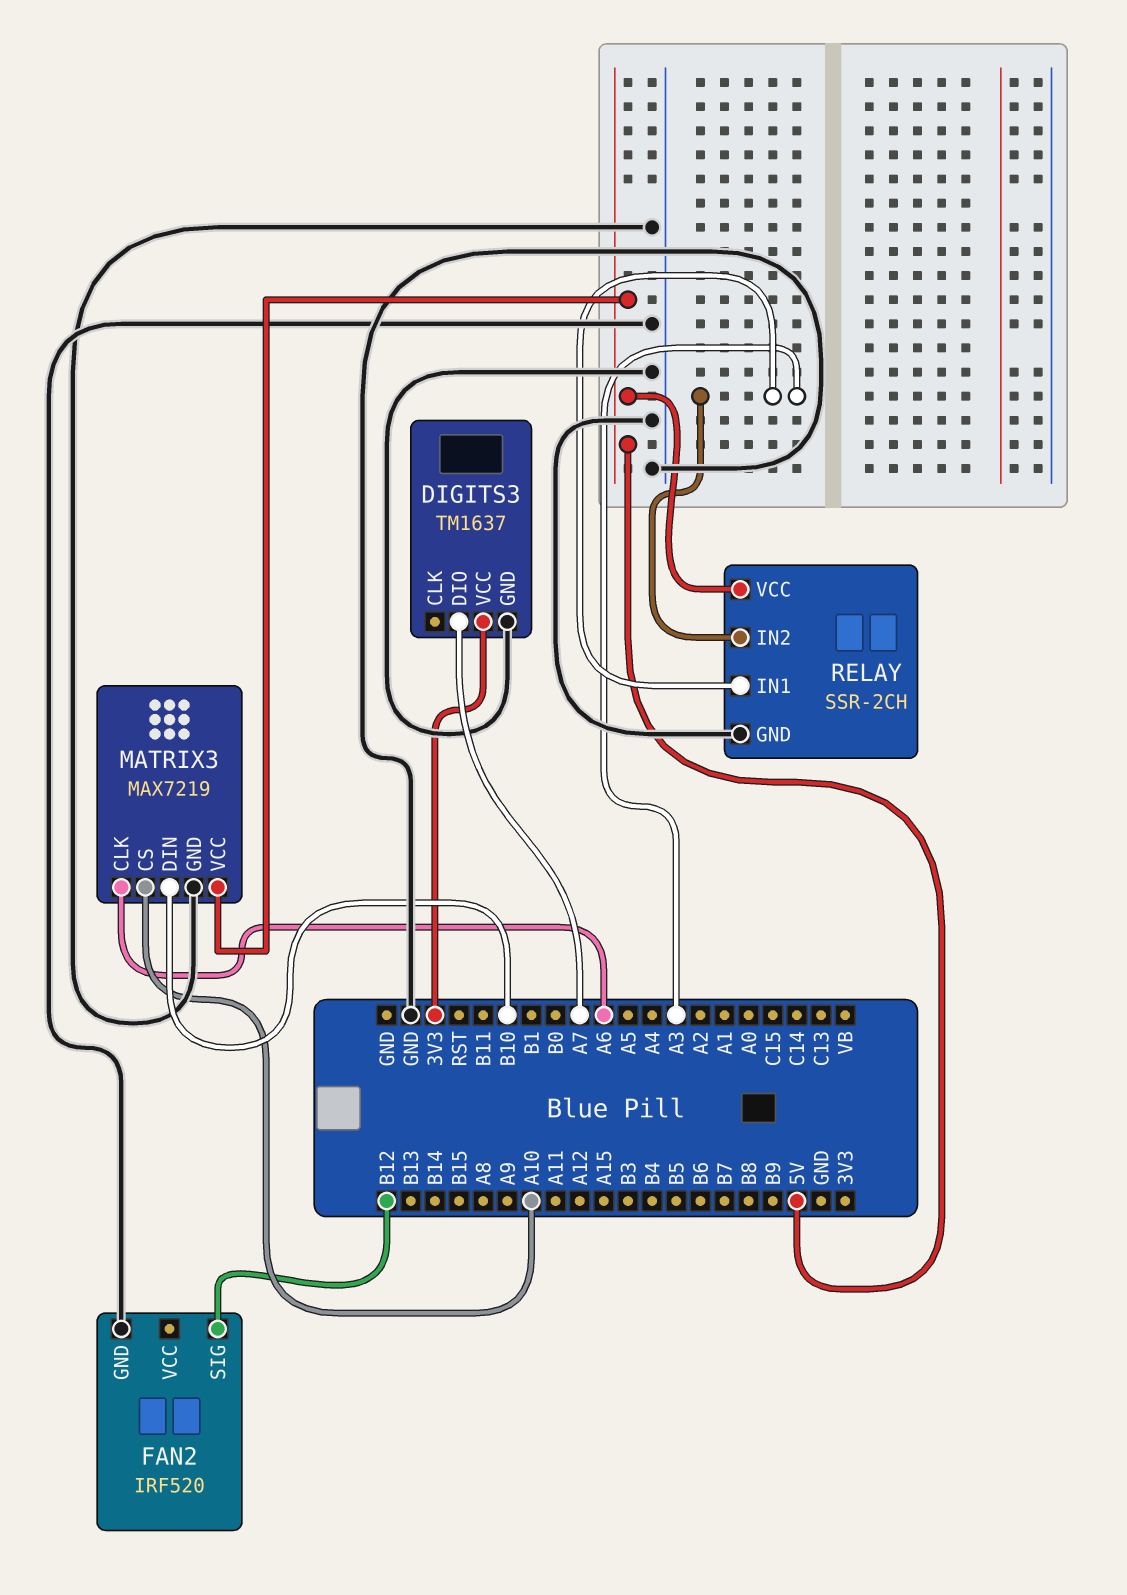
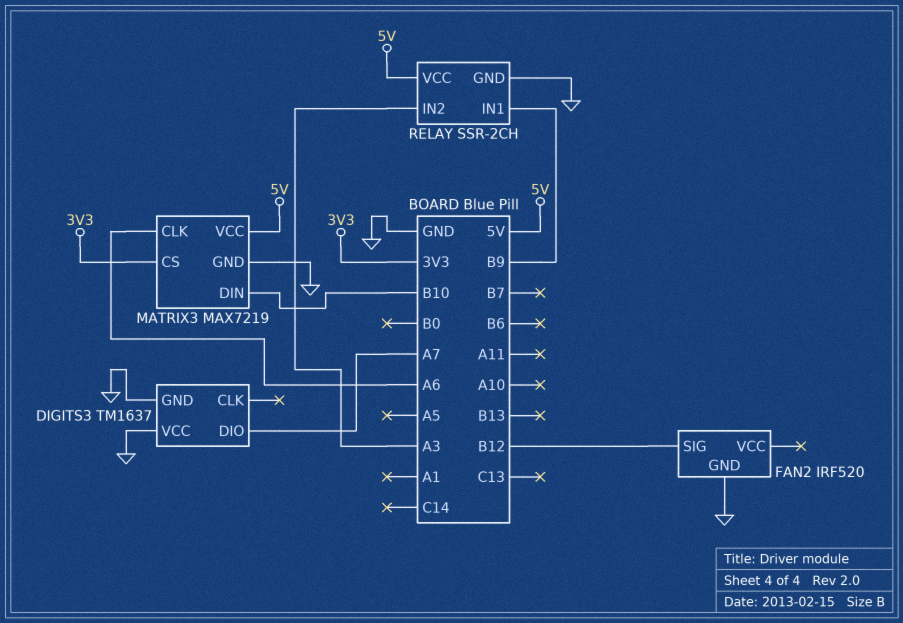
DIGITS3 pin VCC: 3V3 -> GND
MATRIX3 pin CS: A10 -> 3V3
RELAY pin IN1: A3 -> B9

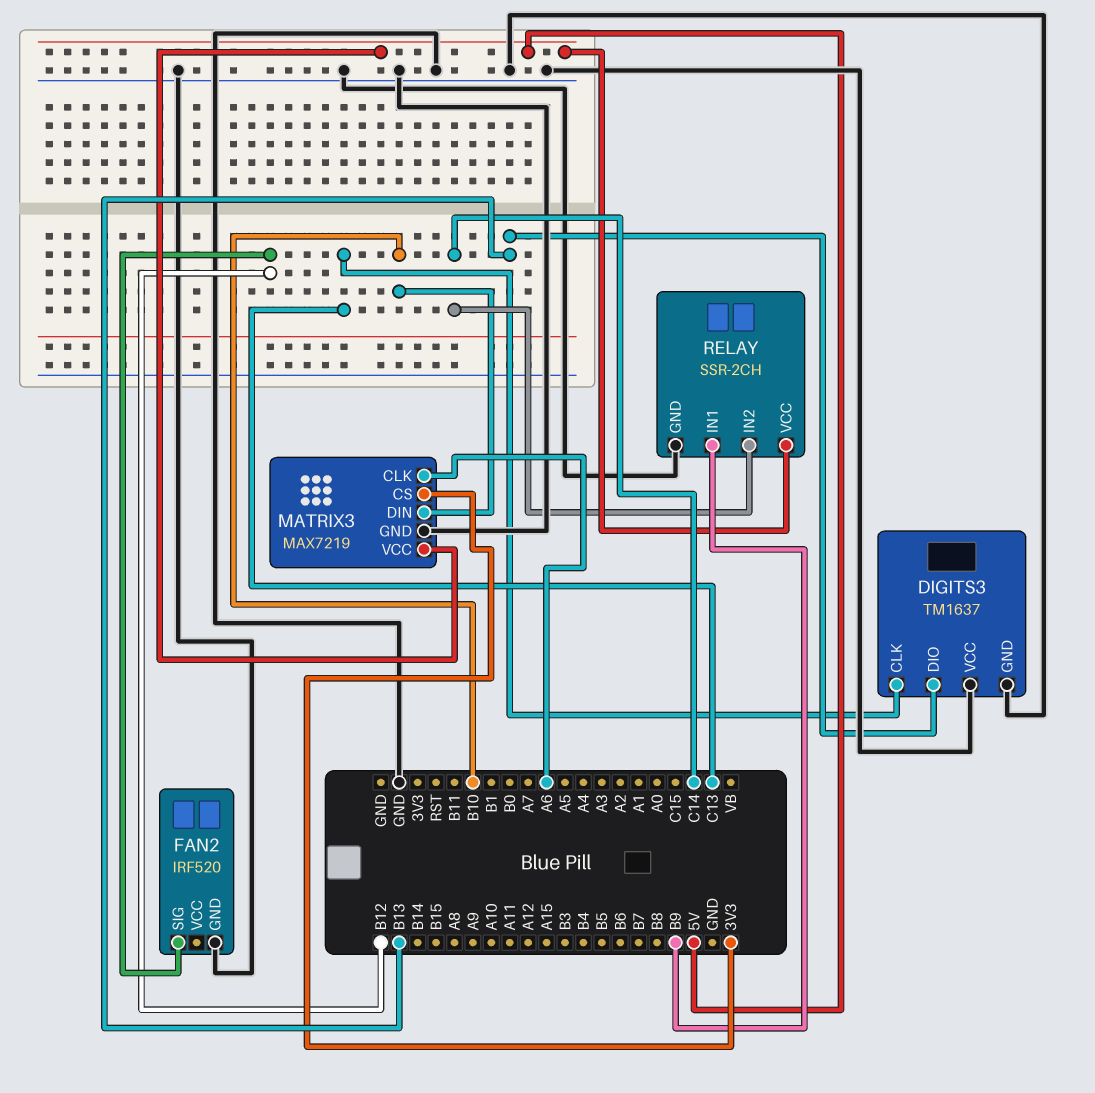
DIGITS3 pin CLK: none -> C13
DIGITS3 pin DIO: A7 -> B13
RELAY pin IN2: A3 -> C14

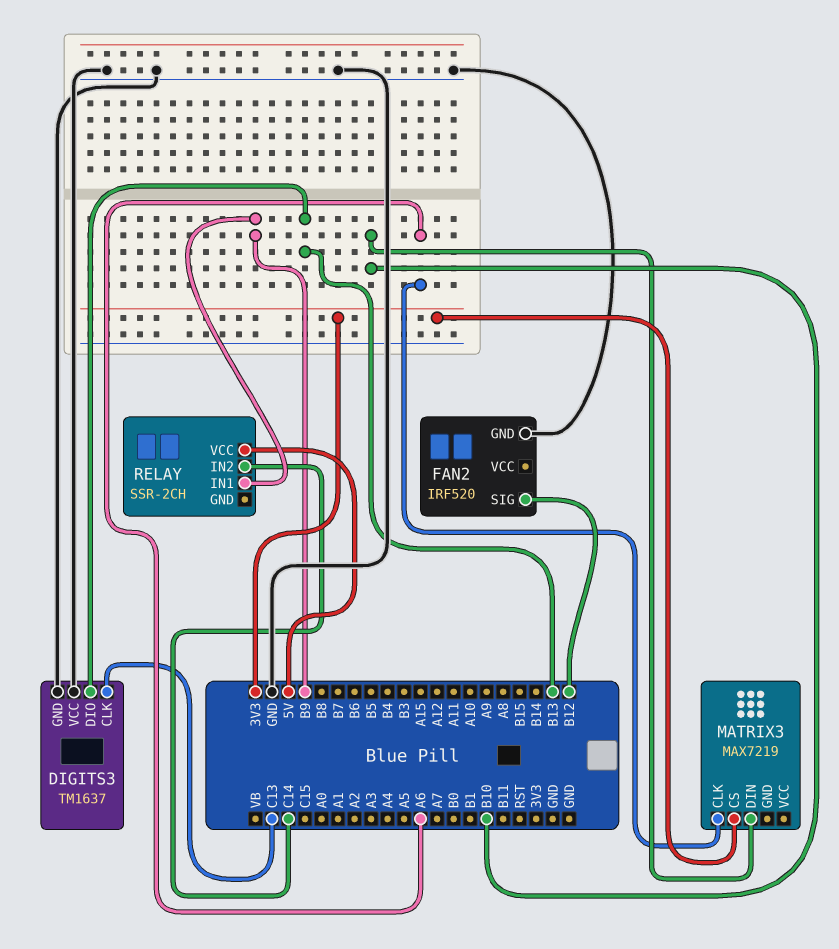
MATRIX3 pin GND: GND -> none
MATRIX3 pin VCC: 5V -> none
RELAY pin GND: GND -> none

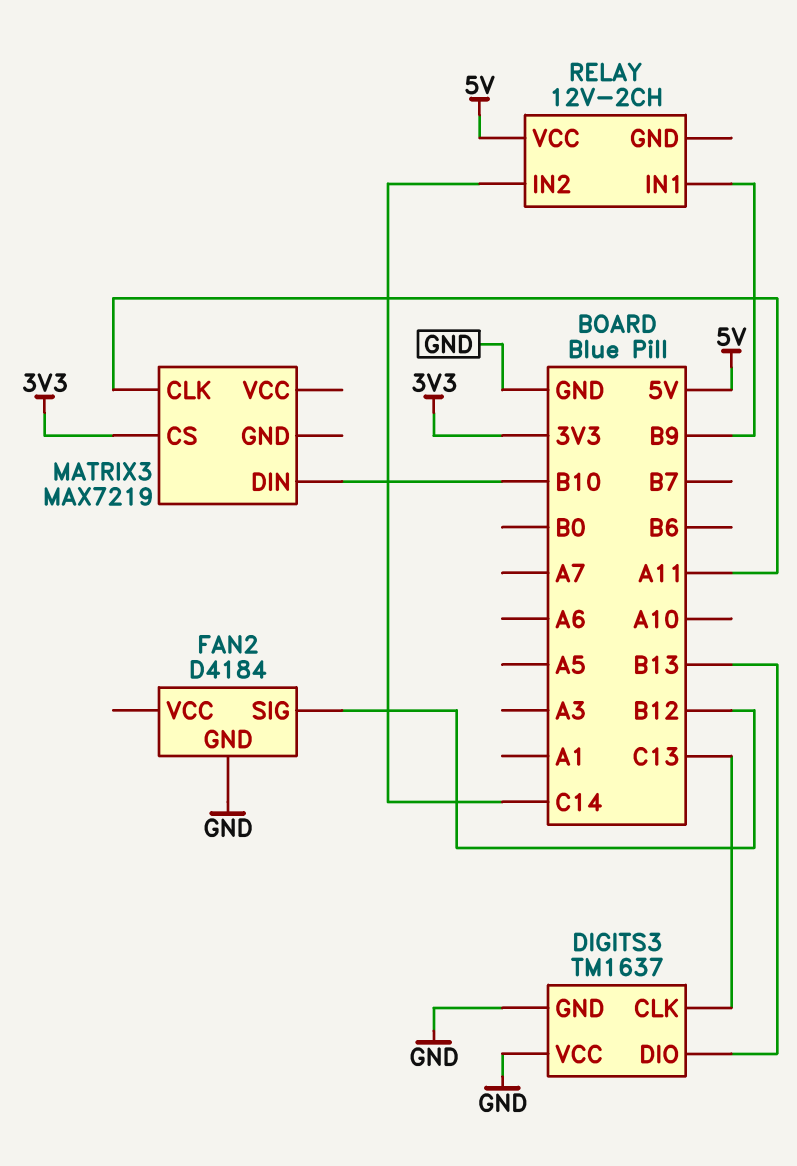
FAN2: IRF520 -> D4184
MATRIX3 pin CLK: A6 -> A11
RELAY: SSR-2CH -> 12V-2CH

